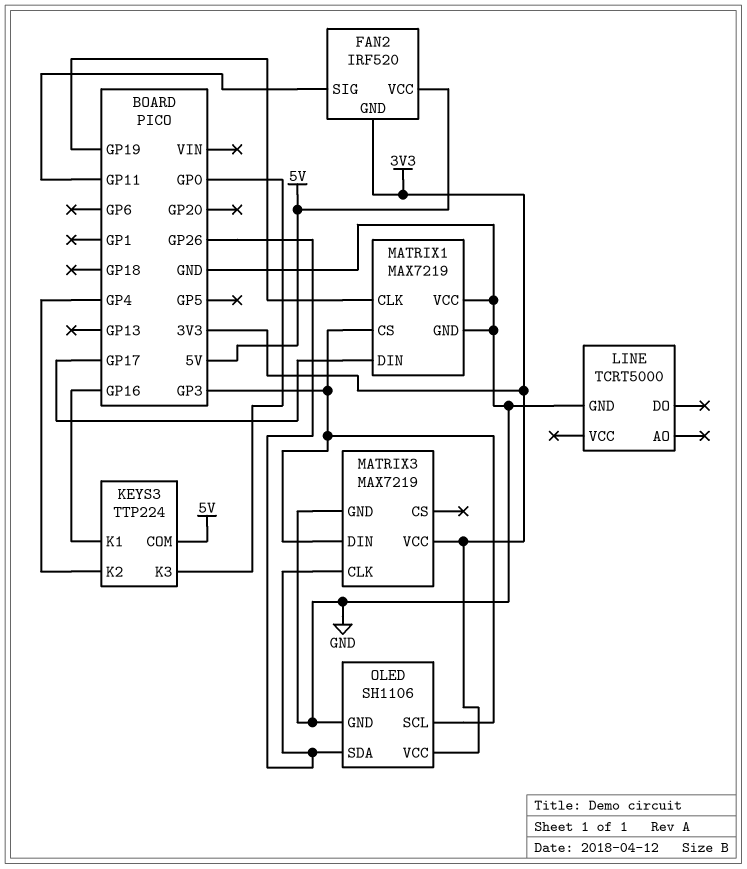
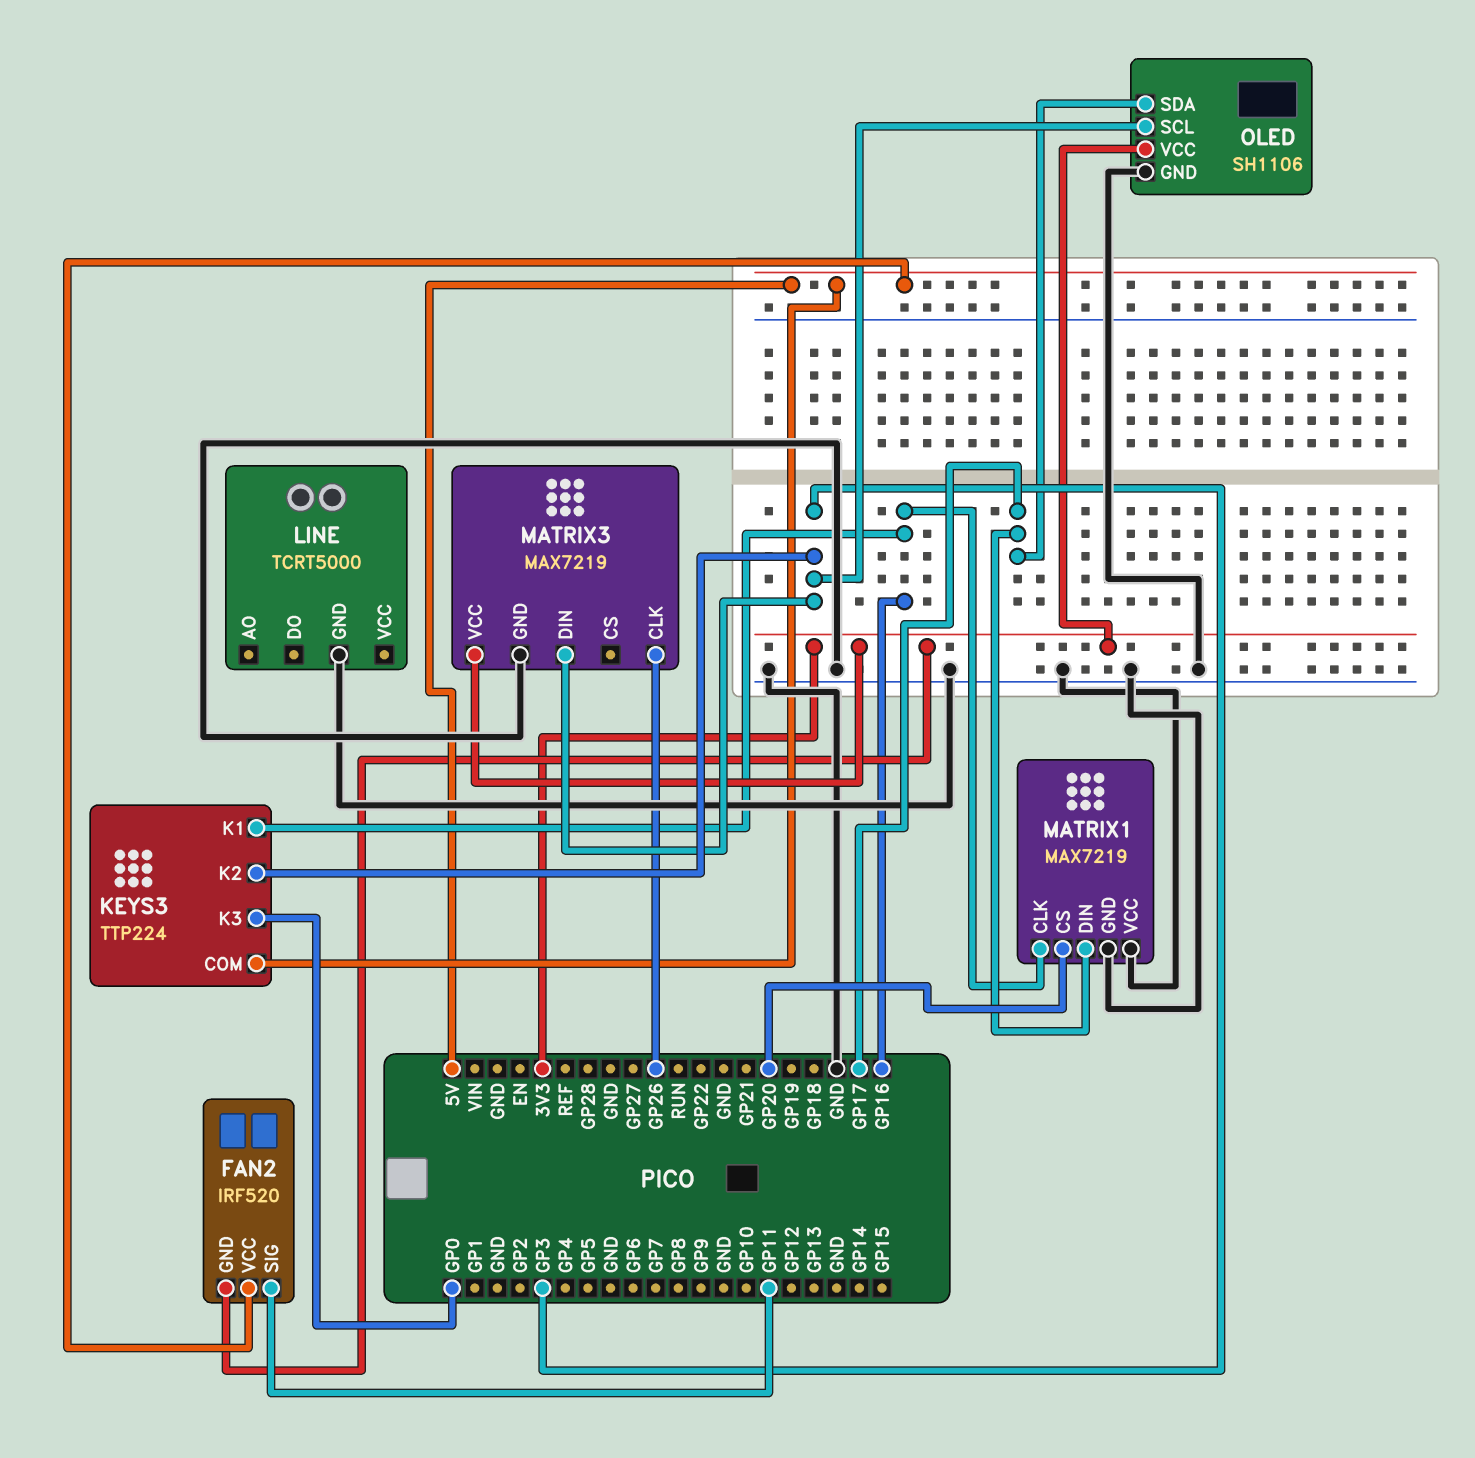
KEYS3 pin K2: GP4 -> GP3
MATRIX1 pin CLK: GP19 -> GP16
MATRIX1 pin CS: GP3 -> GP20
OLED pin SDA: GP26 -> GP17

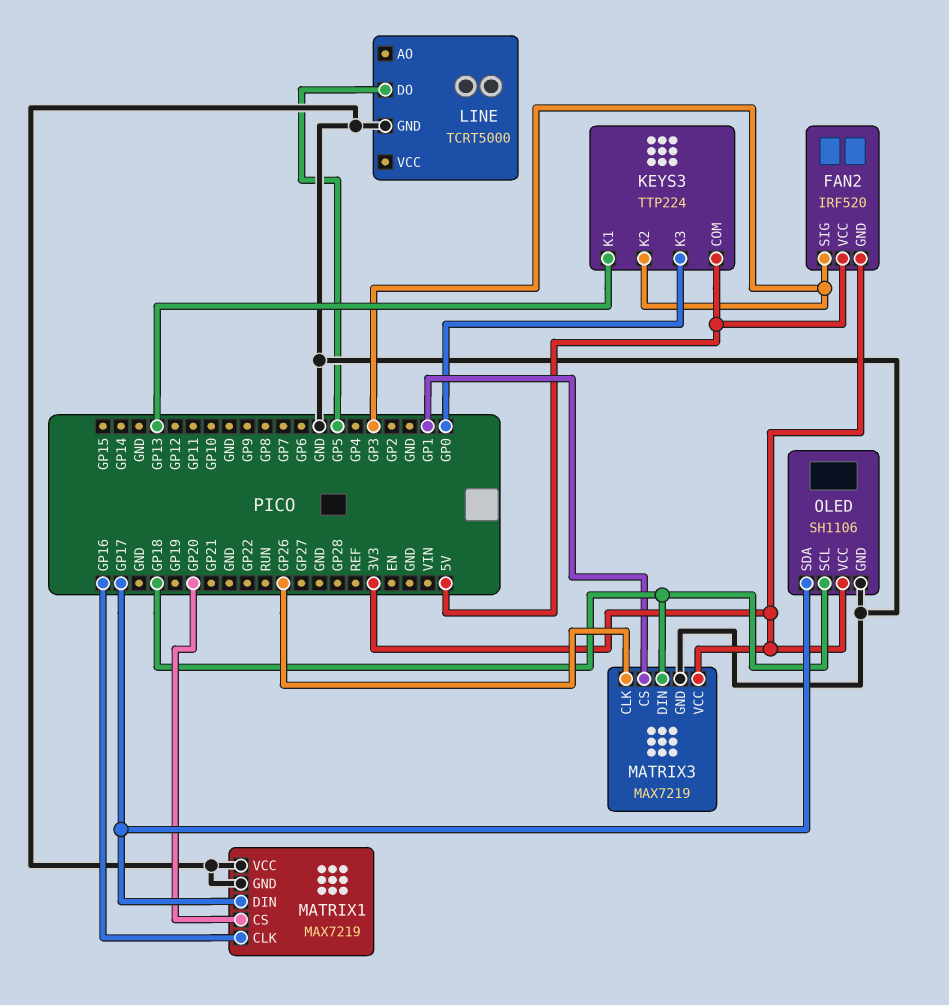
FAN2 pin SIG: GP11 -> GP3
KEYS3 pin K1: GP16 -> GP13
LINE pin DO: none -> GP5
MATRIX3 pin CS: none -> GP1
MATRIX3 pin DIN: GP3 -> GP18
OLED pin SCL: GP3 -> GP18

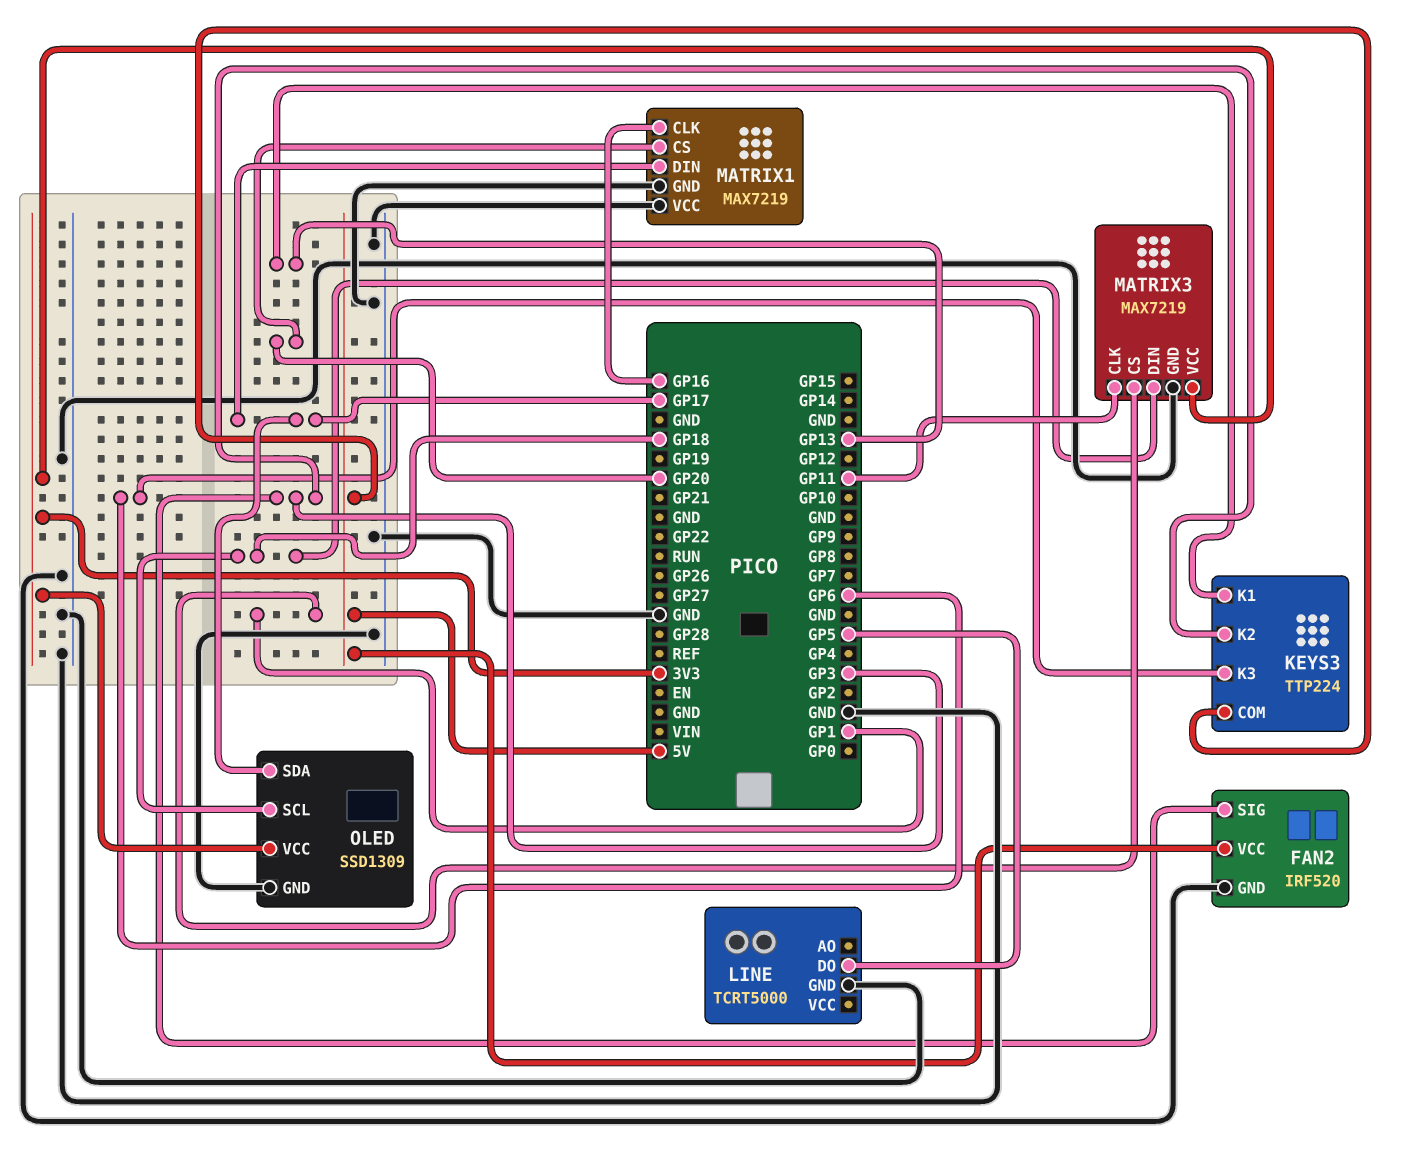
FAN2 pin GND: 3V3 -> GND
KEYS3 pin K3: GP0 -> GP6
MATRIX3 pin CLK: GP26 -> GP11
OLED: SH1106 -> SSD1309

